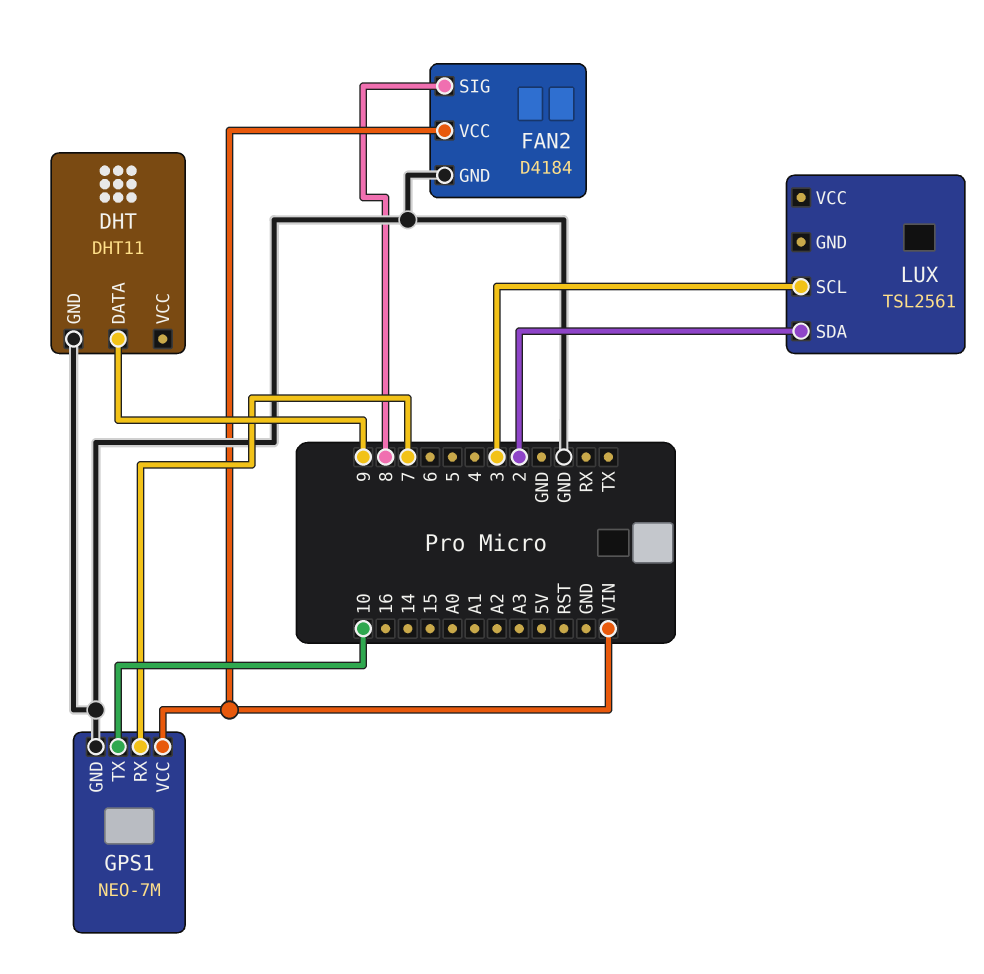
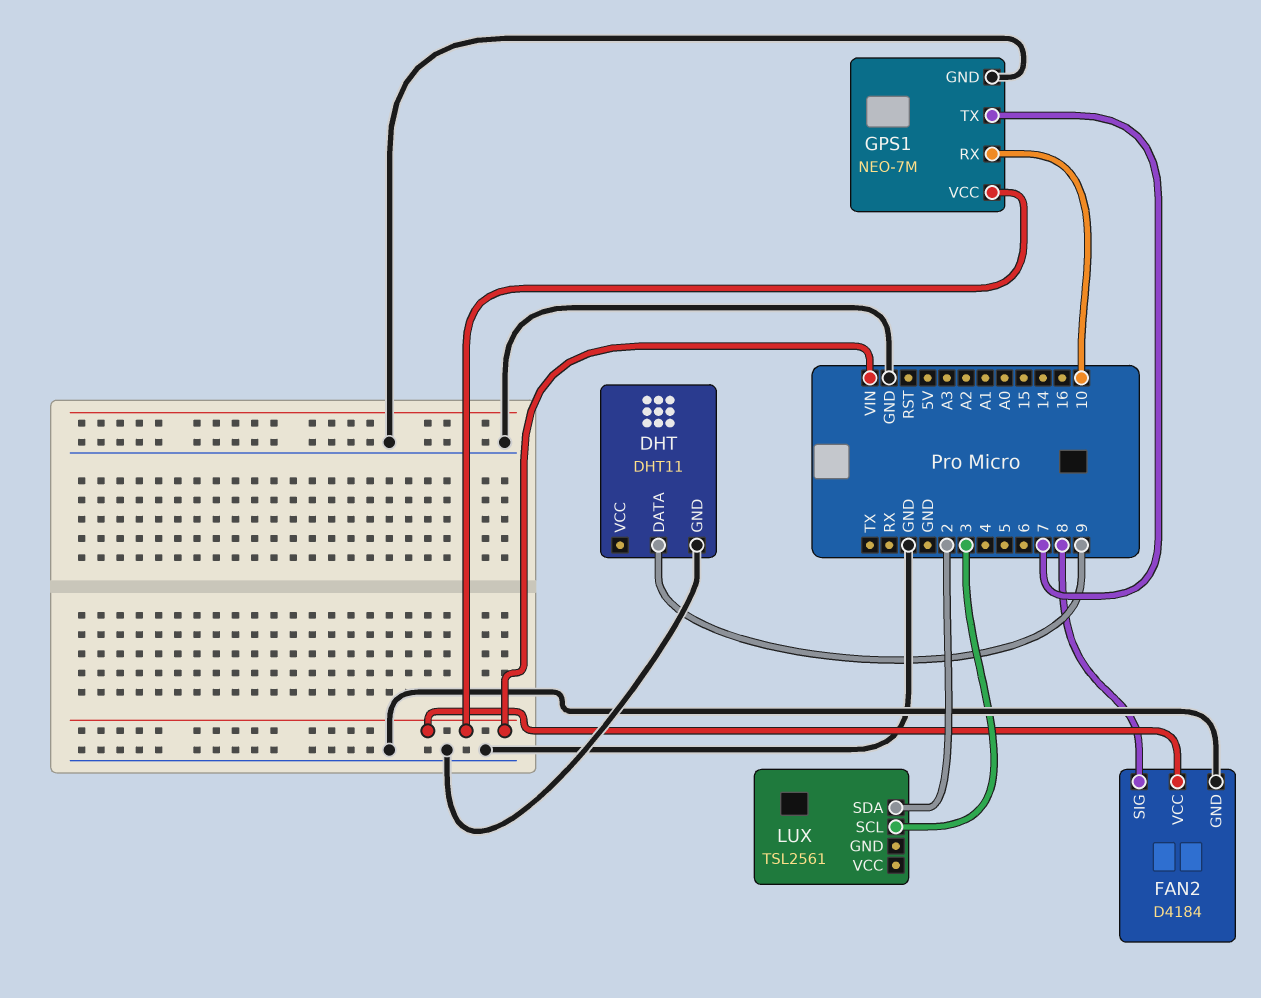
GPS1 pin RX: 7 -> 10
GPS1 pin TX: 10 -> 7

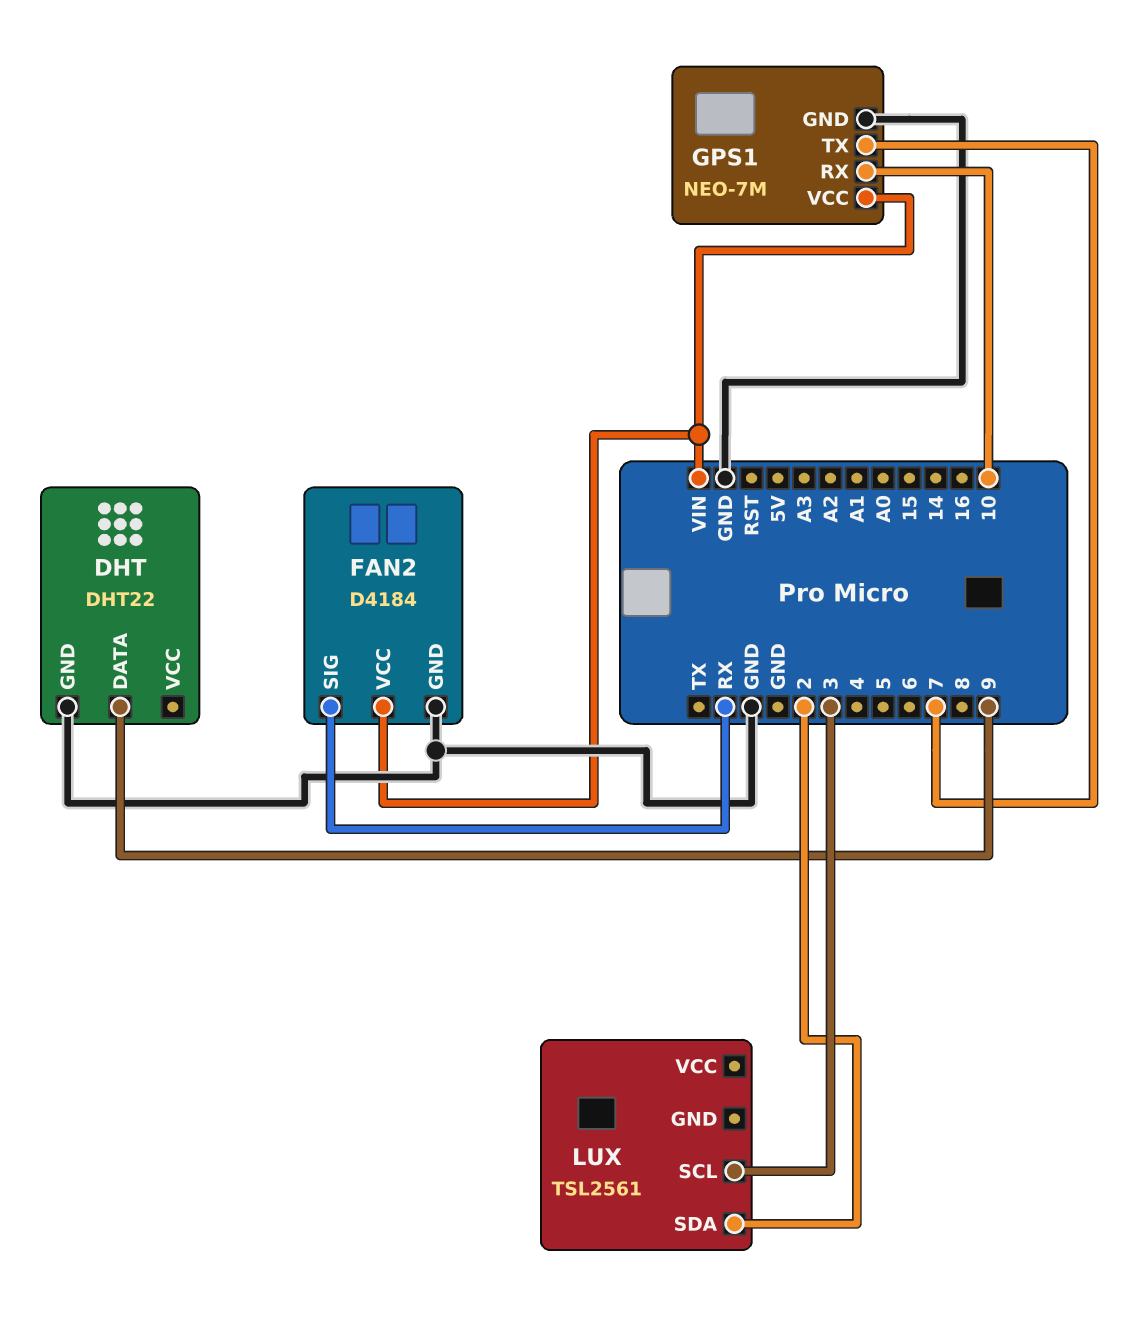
DHT: DHT11 -> DHT22
FAN2 pin SIG: 8 -> RX

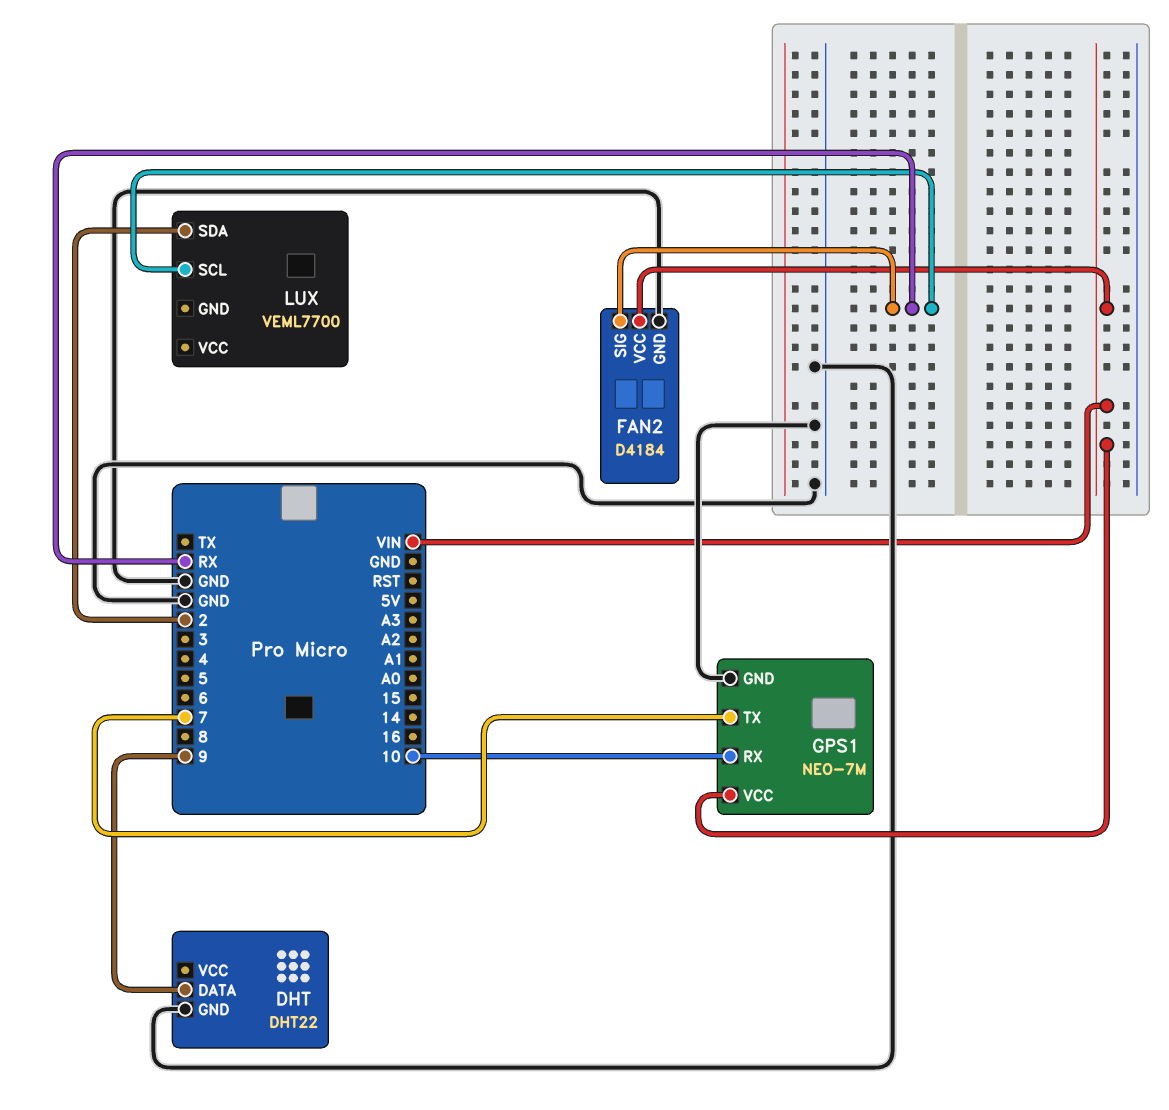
LUX: TSL2561 -> VEML7700
LUX pin SCL: 3 -> RX

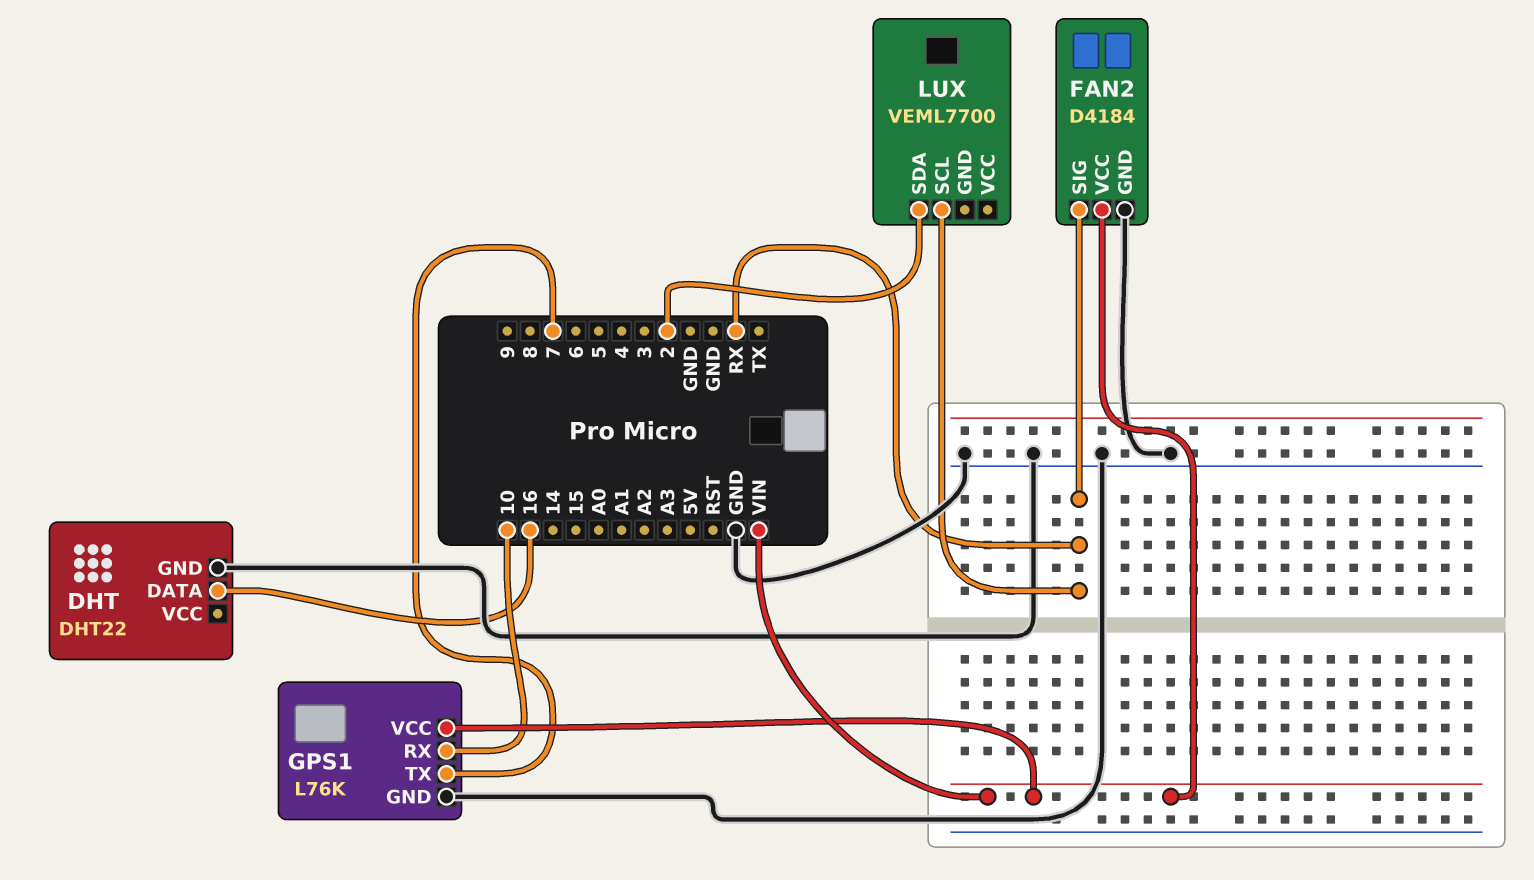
DHT pin DATA: 9 -> 16
GPS1: NEO-7M -> L76K

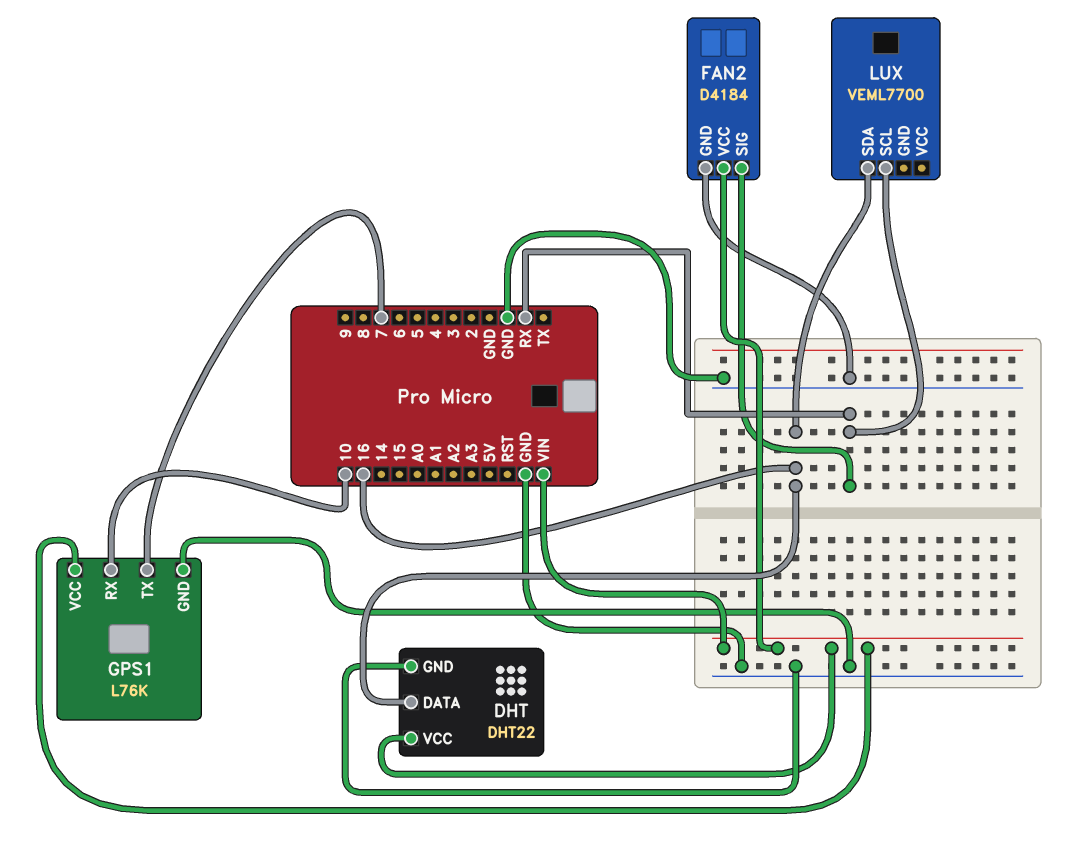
DHT pin VCC: none -> VIN
LUX pin SDA: 2 -> 16

